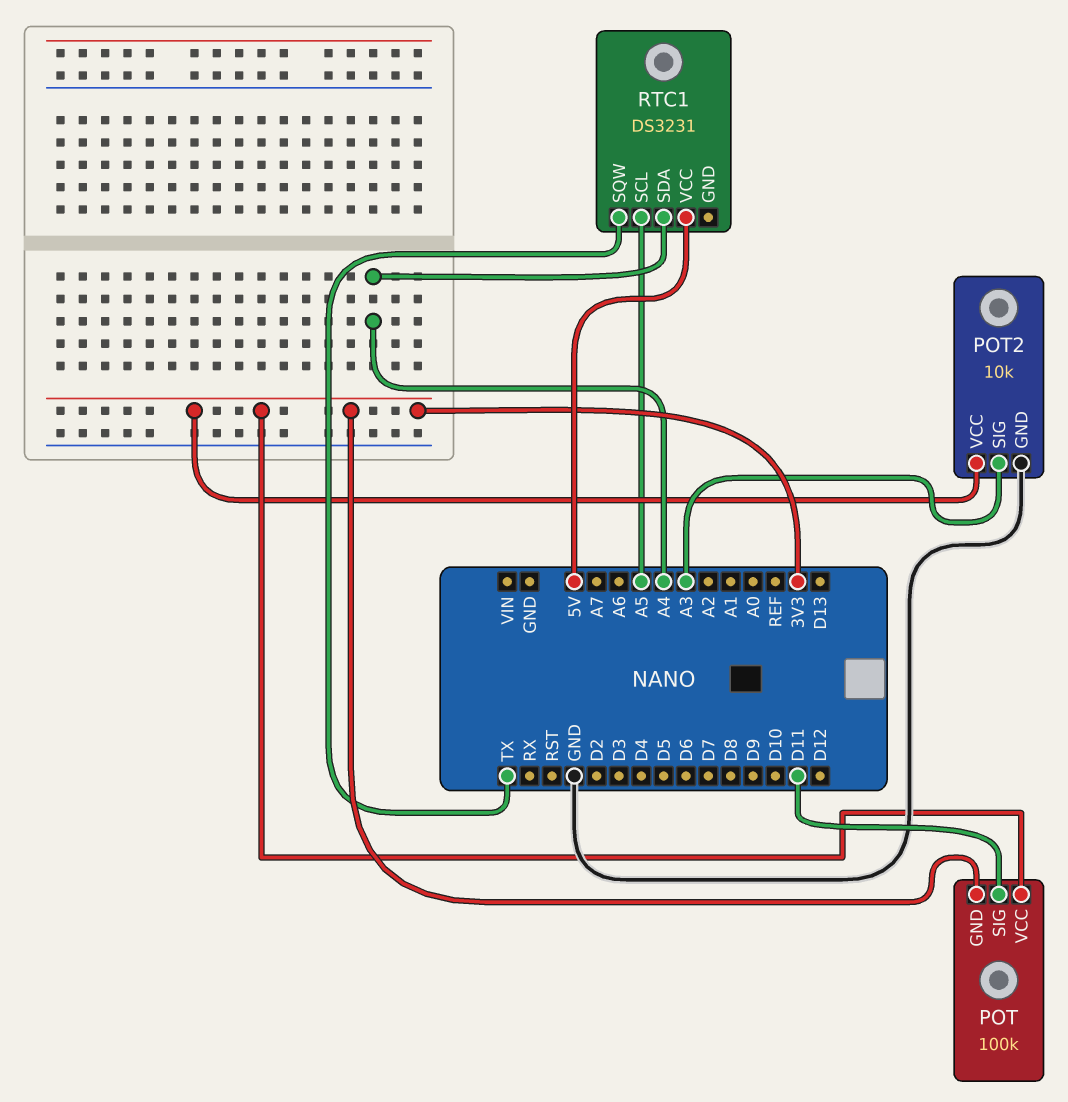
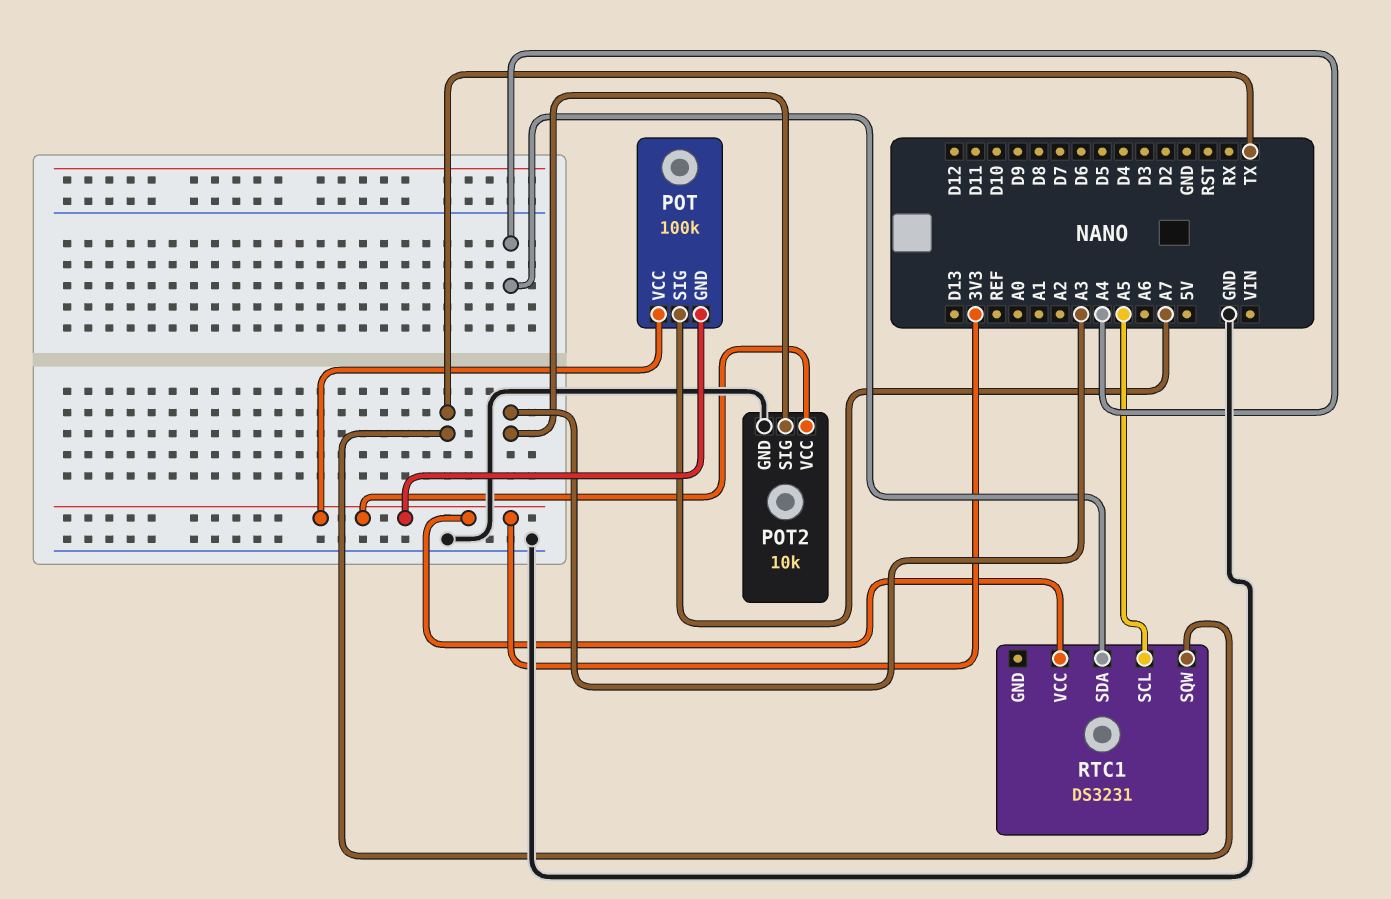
POT pin SIG: D11 -> A7
RTC1 pin VCC: 5V -> 3V3

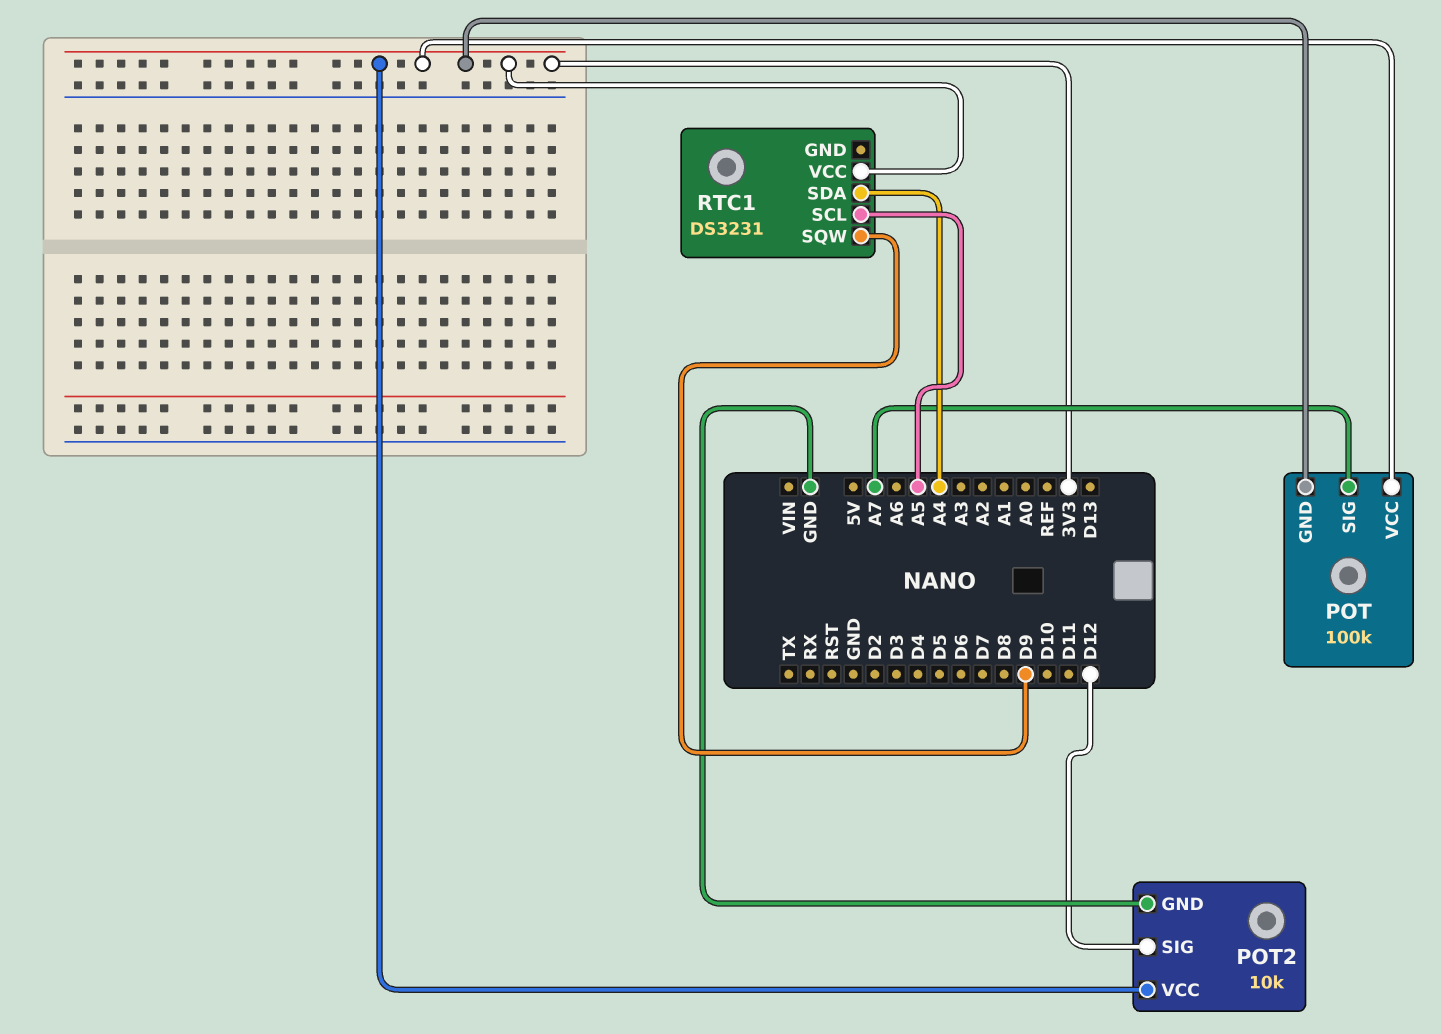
POT2 pin SIG: A3 -> D12
RTC1 pin SQW: TX -> D9

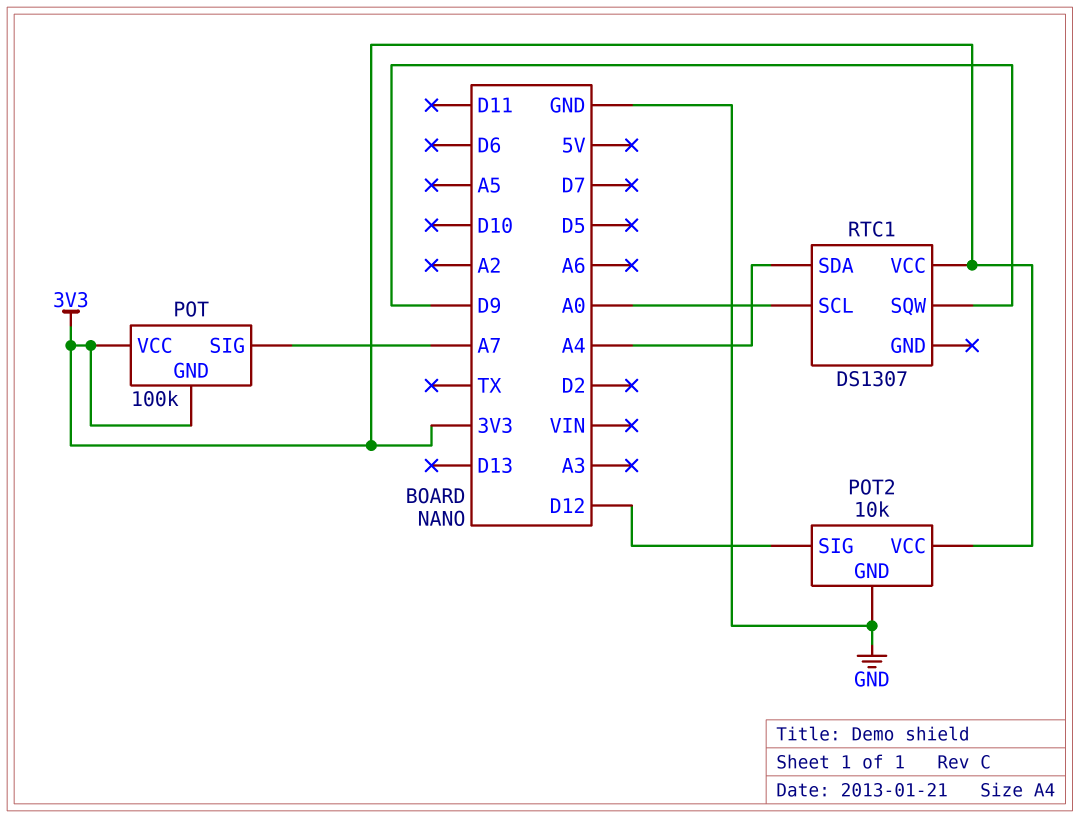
RTC1: DS3231 -> DS1307
RTC1 pin SCL: A5 -> A0

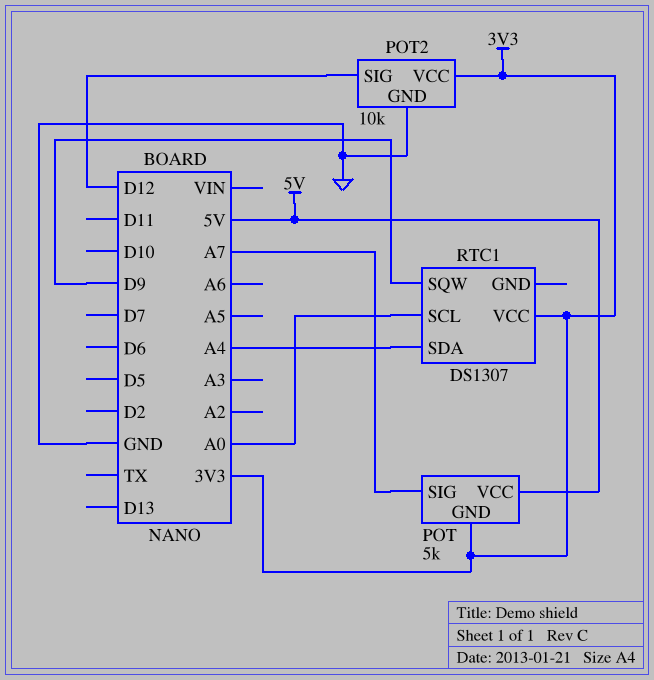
POT: 100k -> 5k
POT pin VCC: 3V3 -> 5V

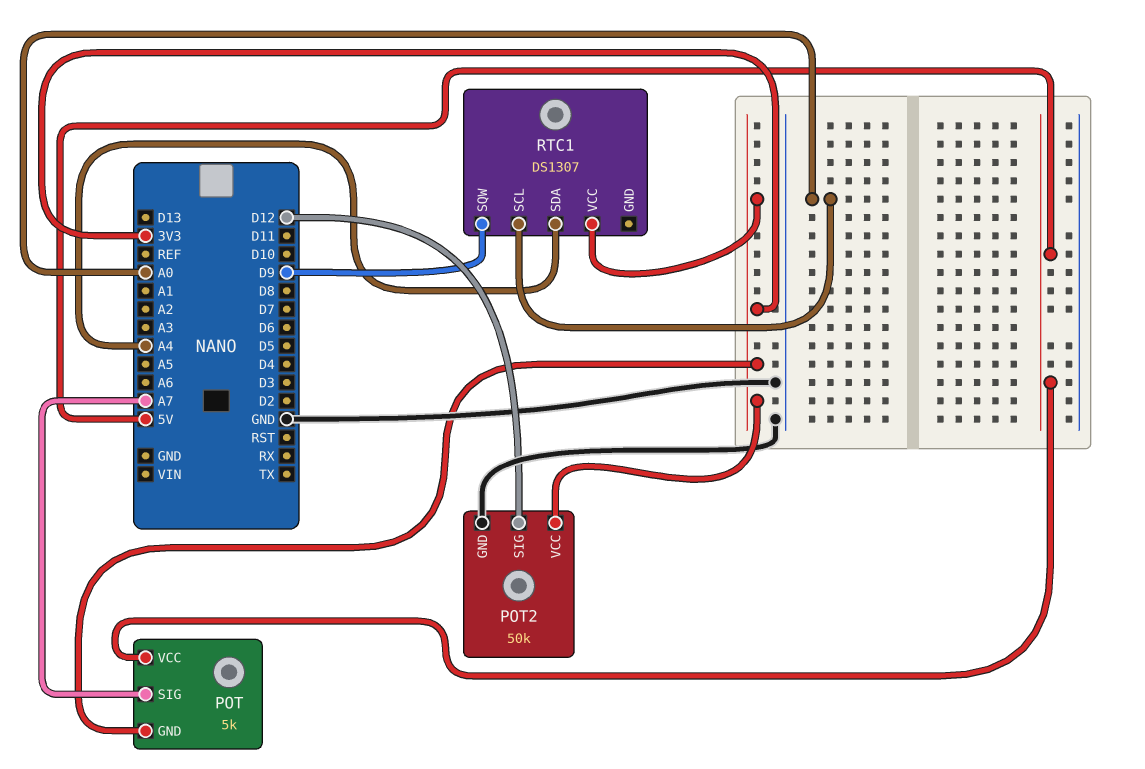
POT2: 10k -> 50k

